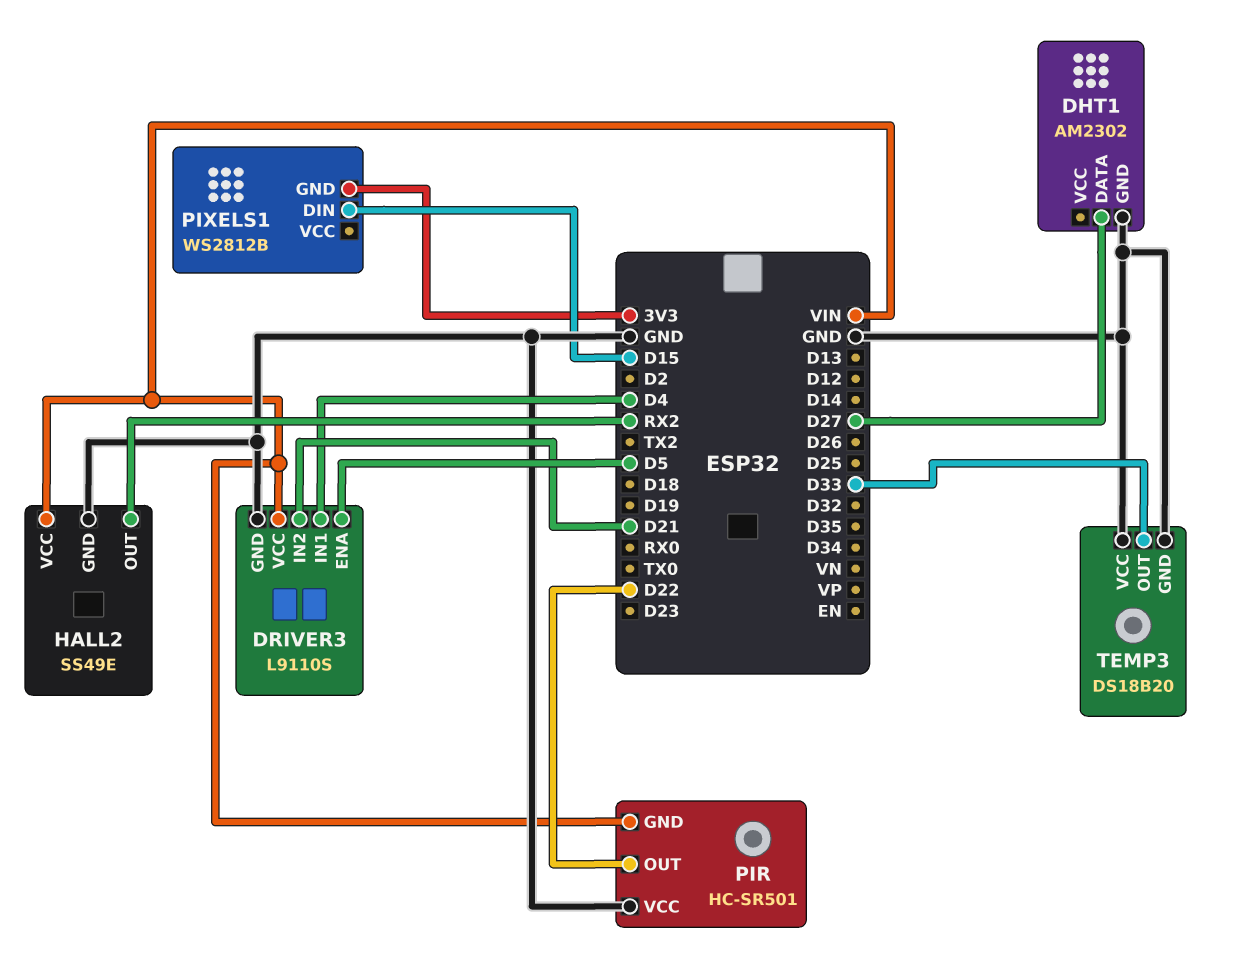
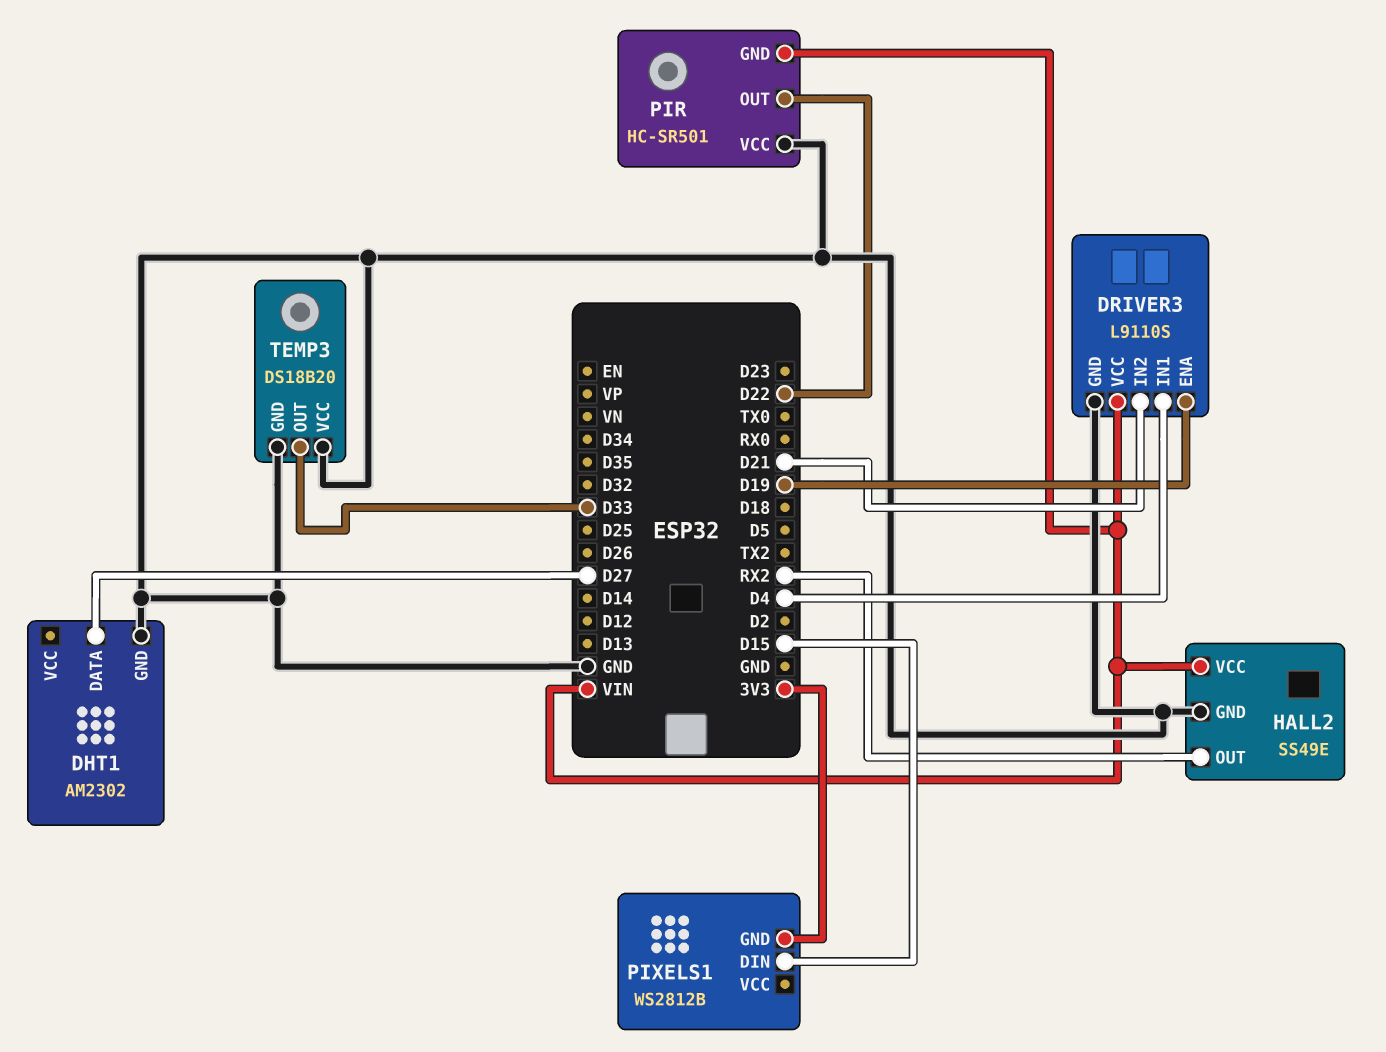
DRIVER3 pin ENA: D5 -> D19

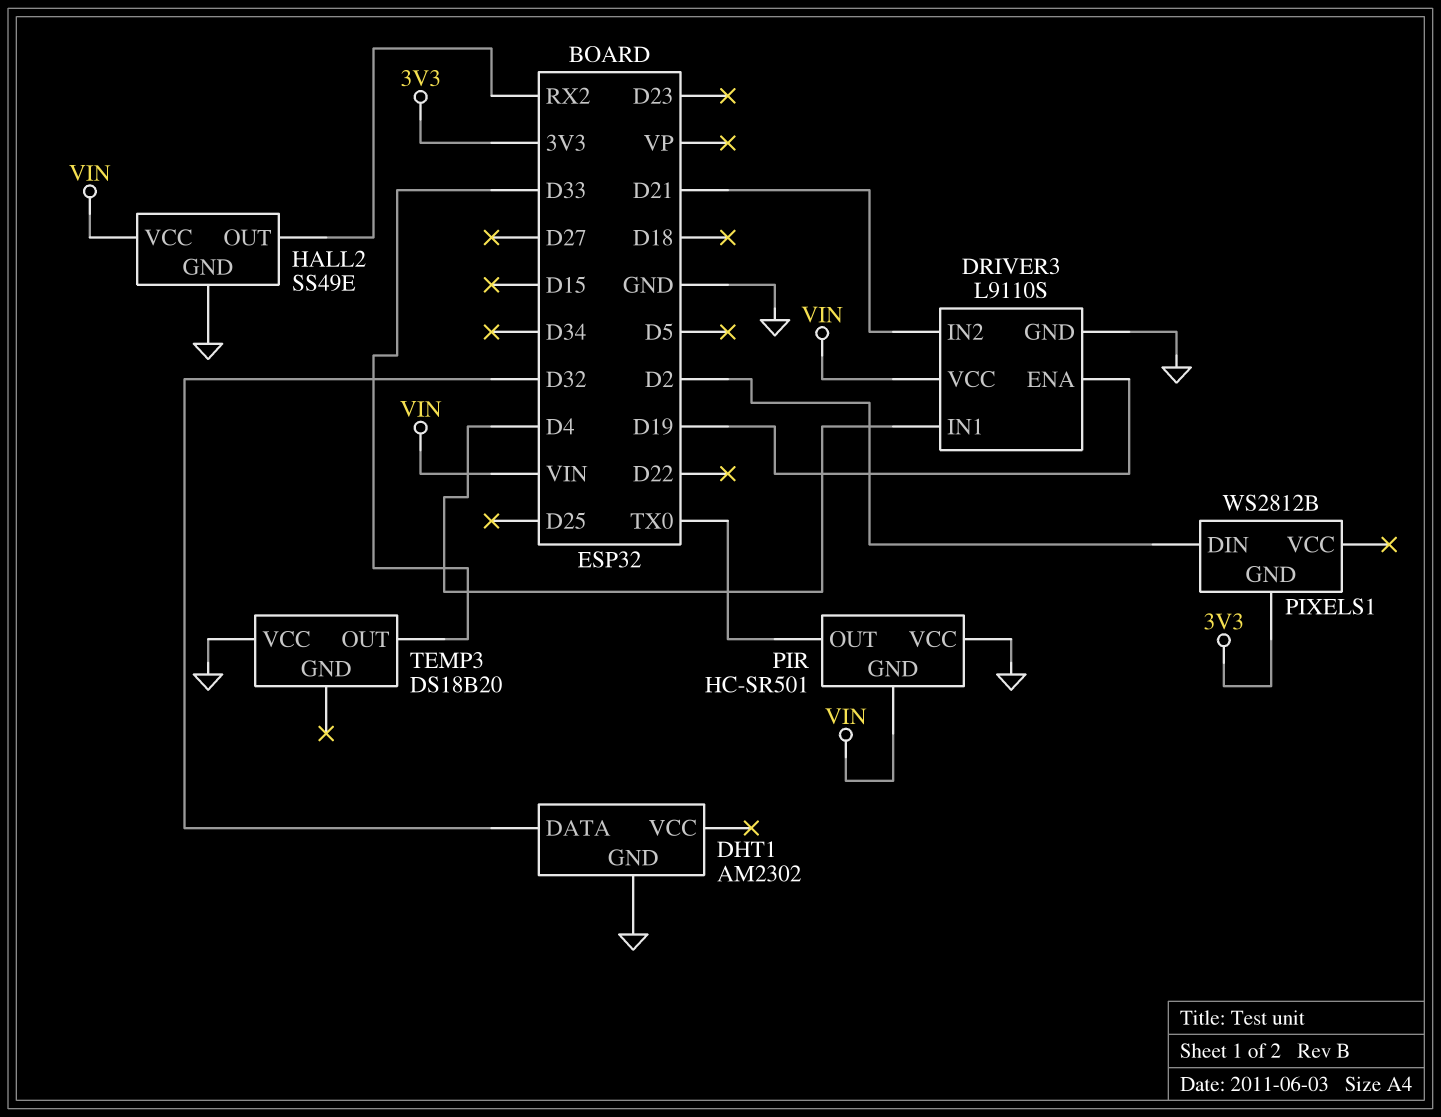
DHT1 pin DATA: D27 -> D32
PIR pin OUT: D22 -> TX0
PIXELS1 pin DIN: D15 -> D2
TEMP3 pin GND: GND -> none

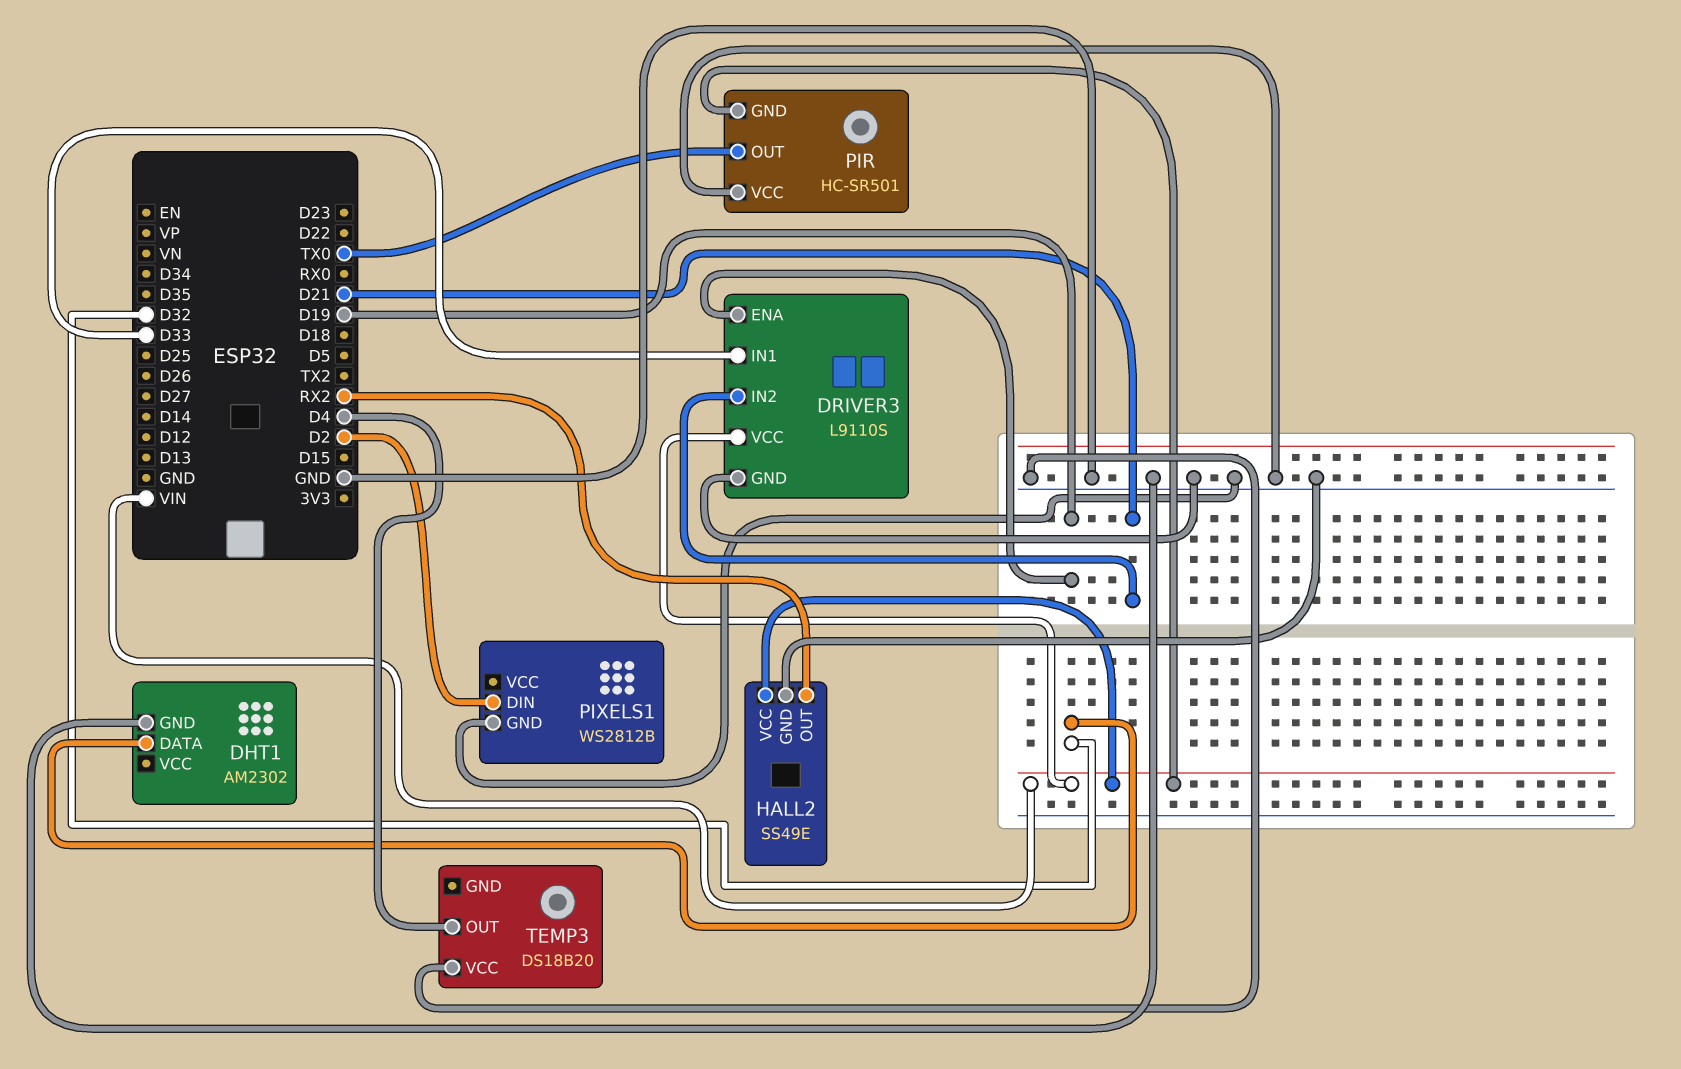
DRIVER3 pin IN1: D4 -> D33
PIXELS1 pin GND: 3V3 -> GND
TEMP3 pin OUT: D33 -> D4

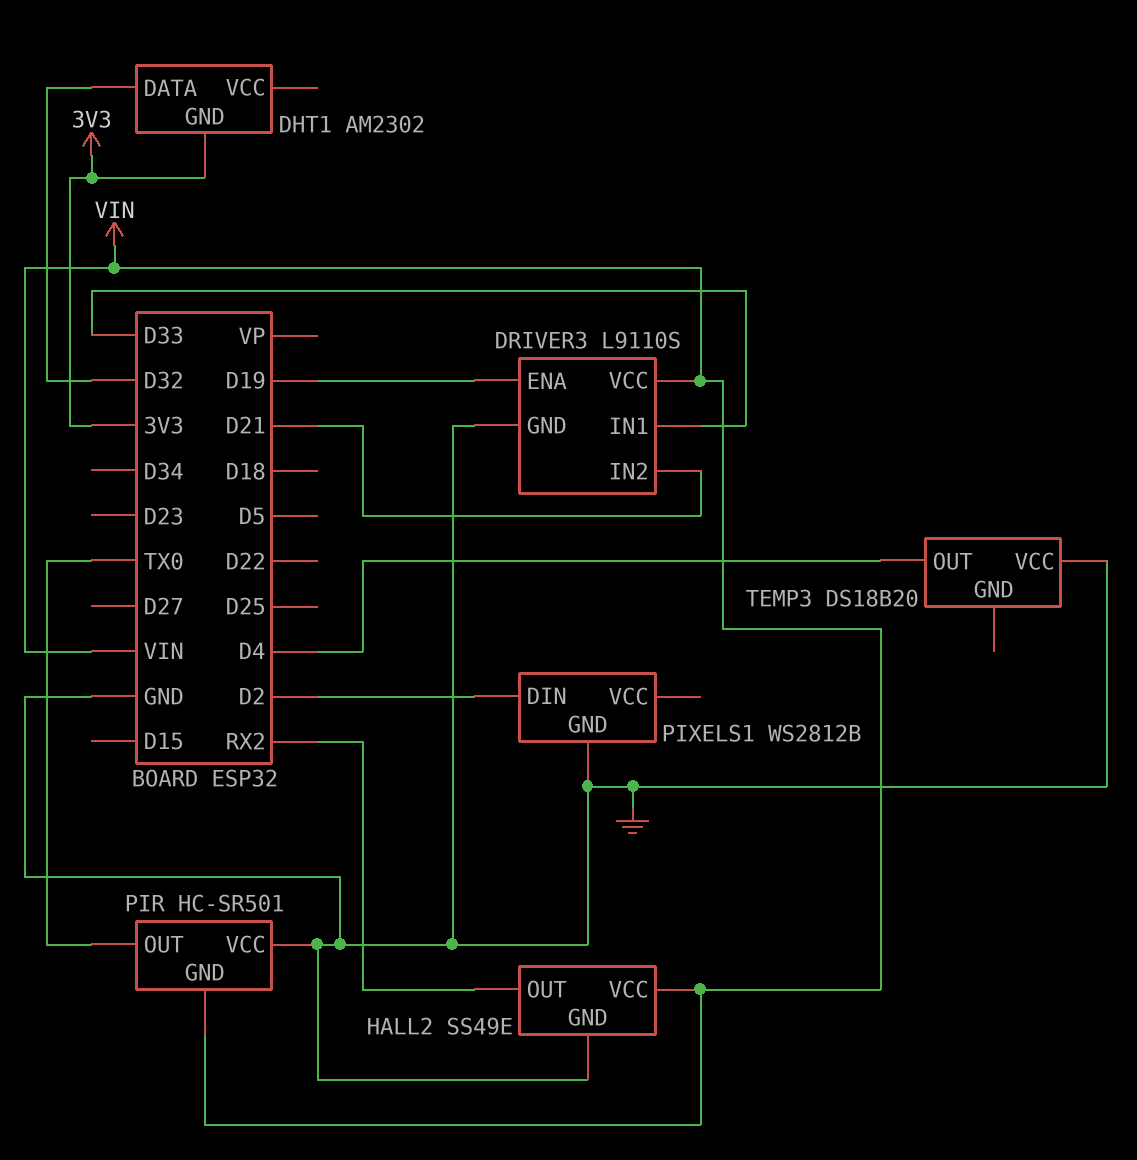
DHT1 pin GND: GND -> 3V3

